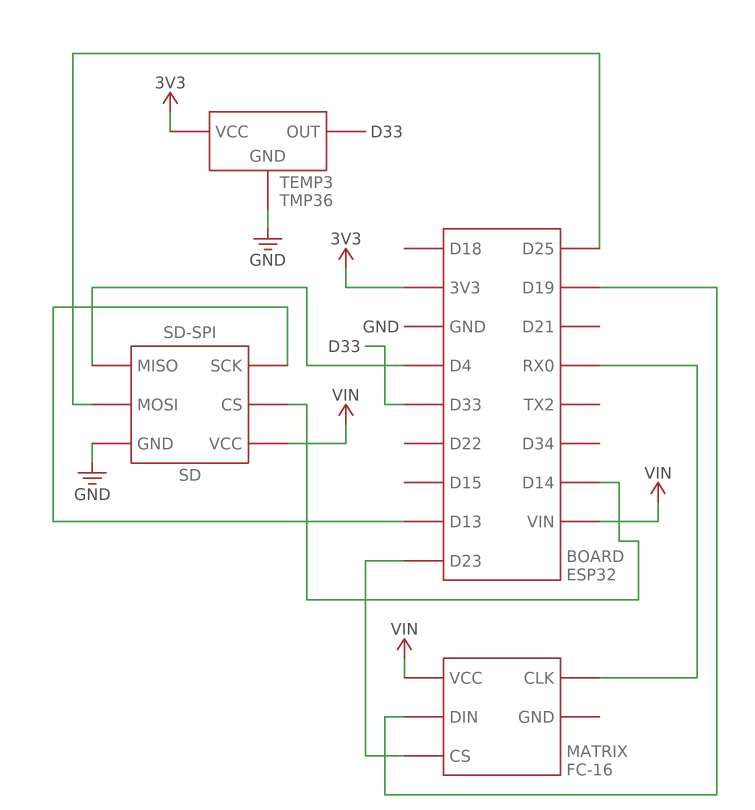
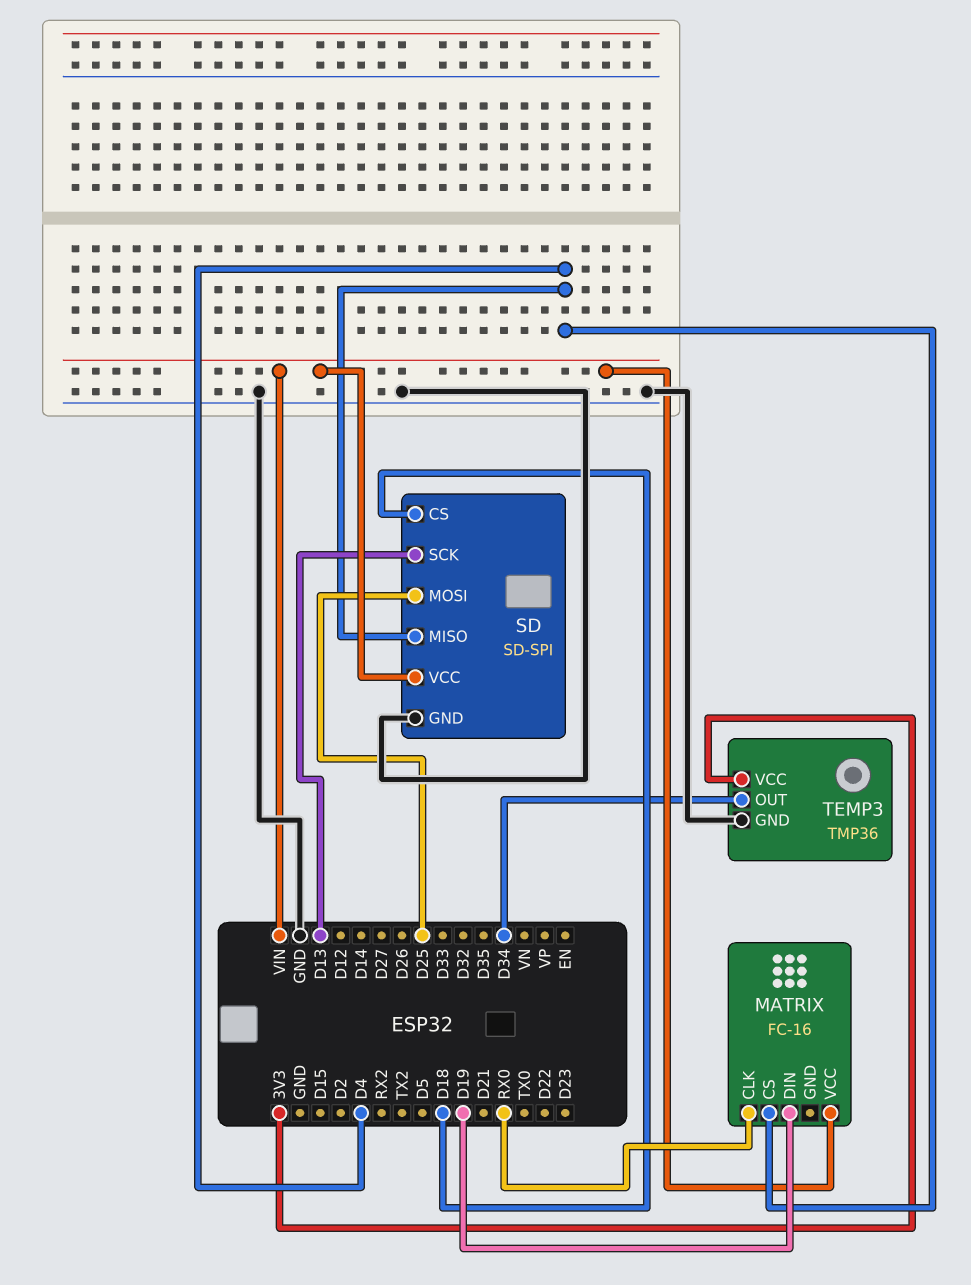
MATRIX pin CS: D23 -> D4
SD pin CS: D14 -> D18
TEMP3 pin OUT: D33 -> D34

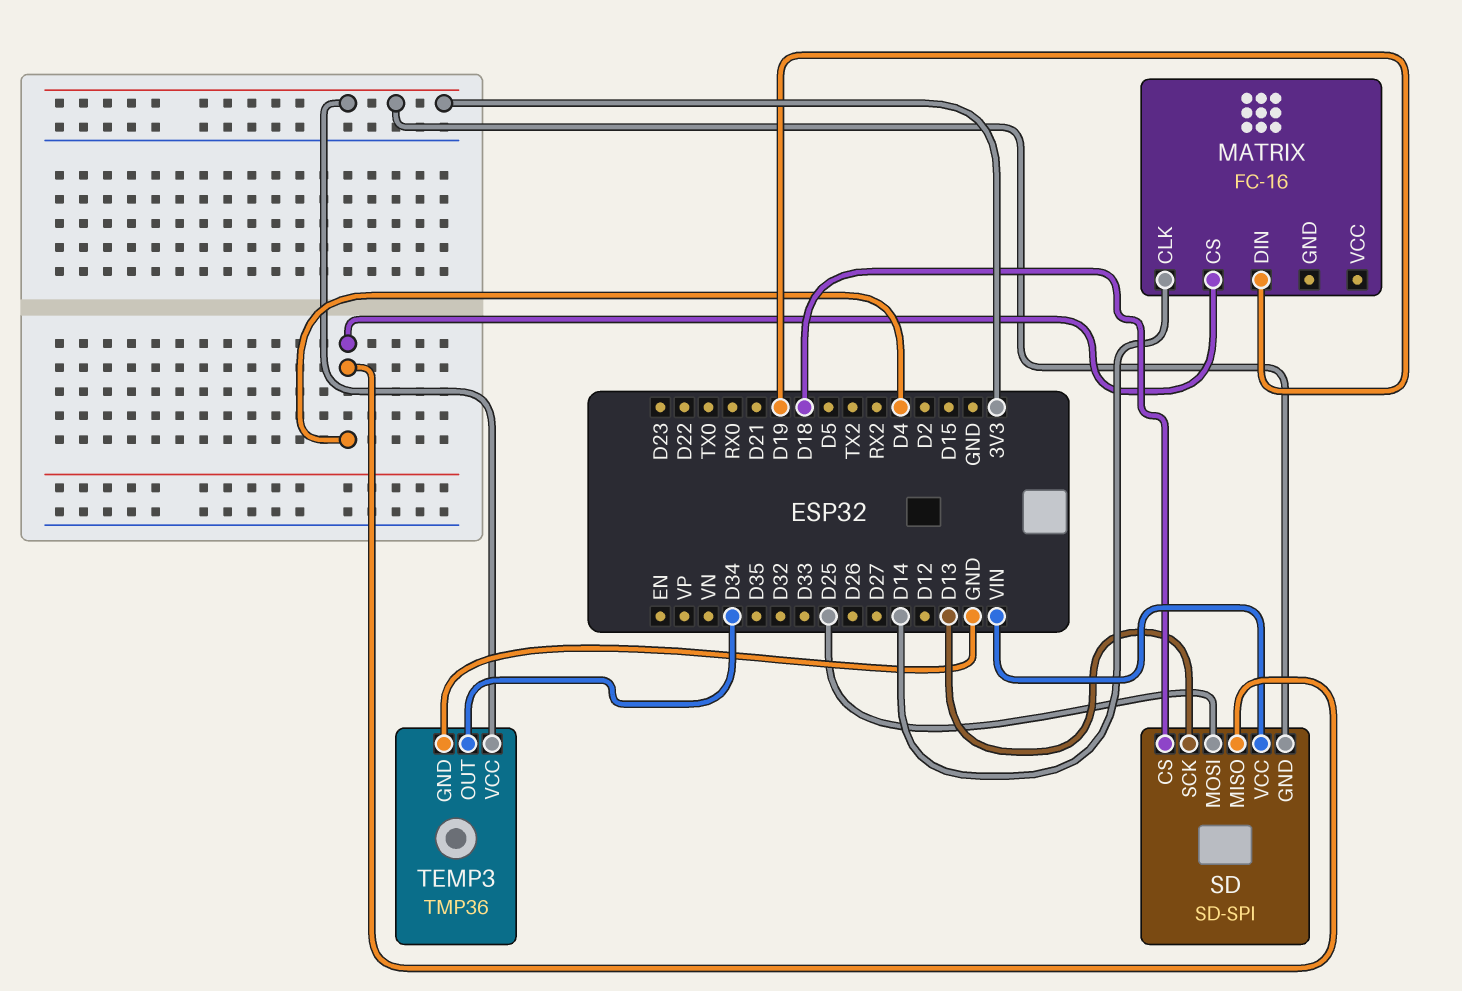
MATRIX pin CLK: RX0 -> D14
MATRIX pin VCC: VIN -> none
SD pin GND: GND -> 3V3

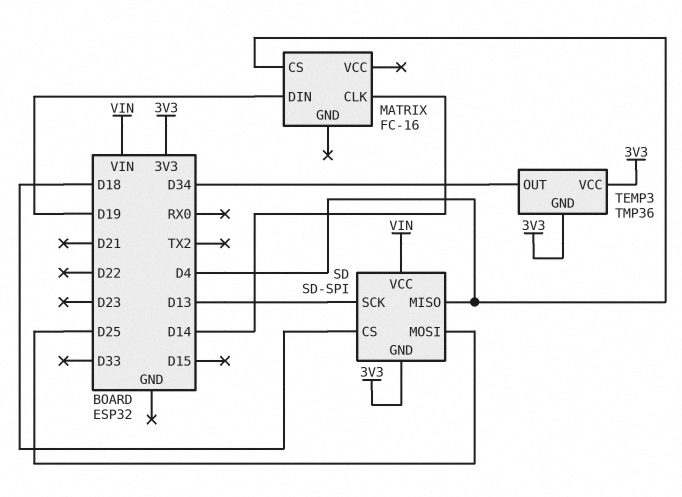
TEMP3 pin GND: GND -> 3V3

